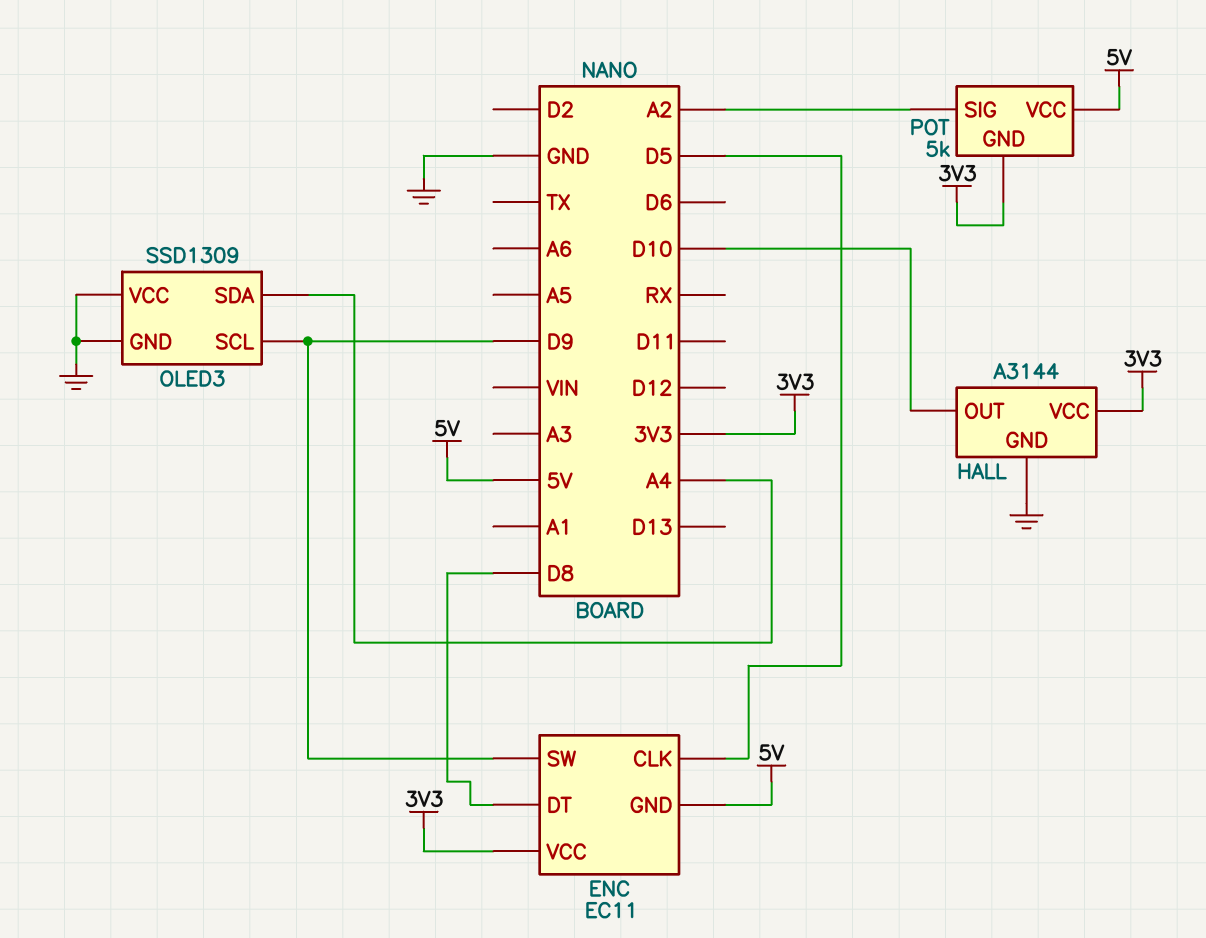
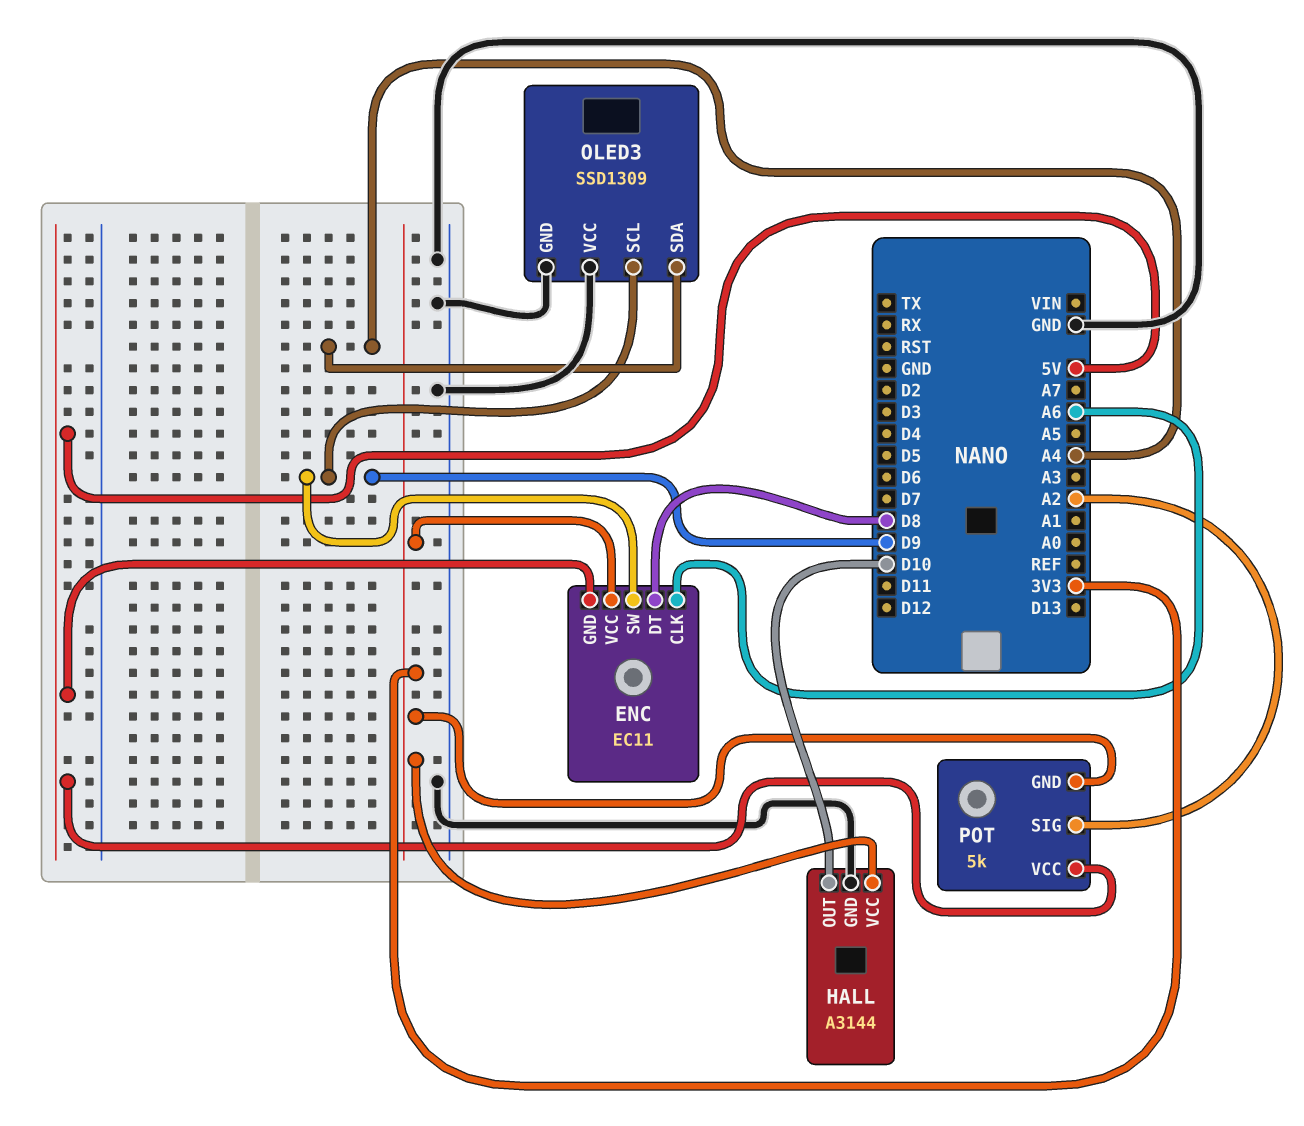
ENC pin CLK: D5 -> A6

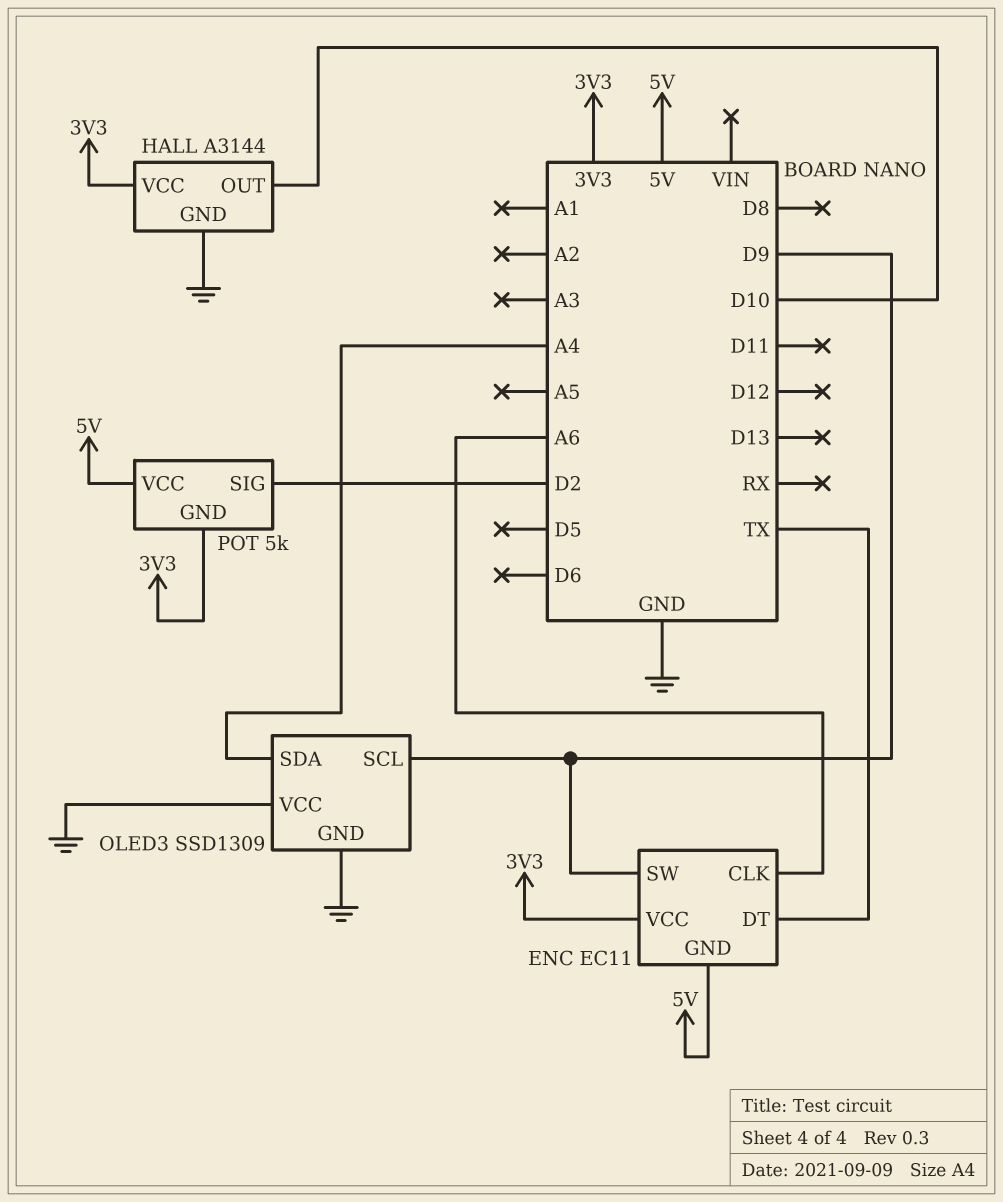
ENC pin DT: D8 -> TX
POT pin SIG: A2 -> D2

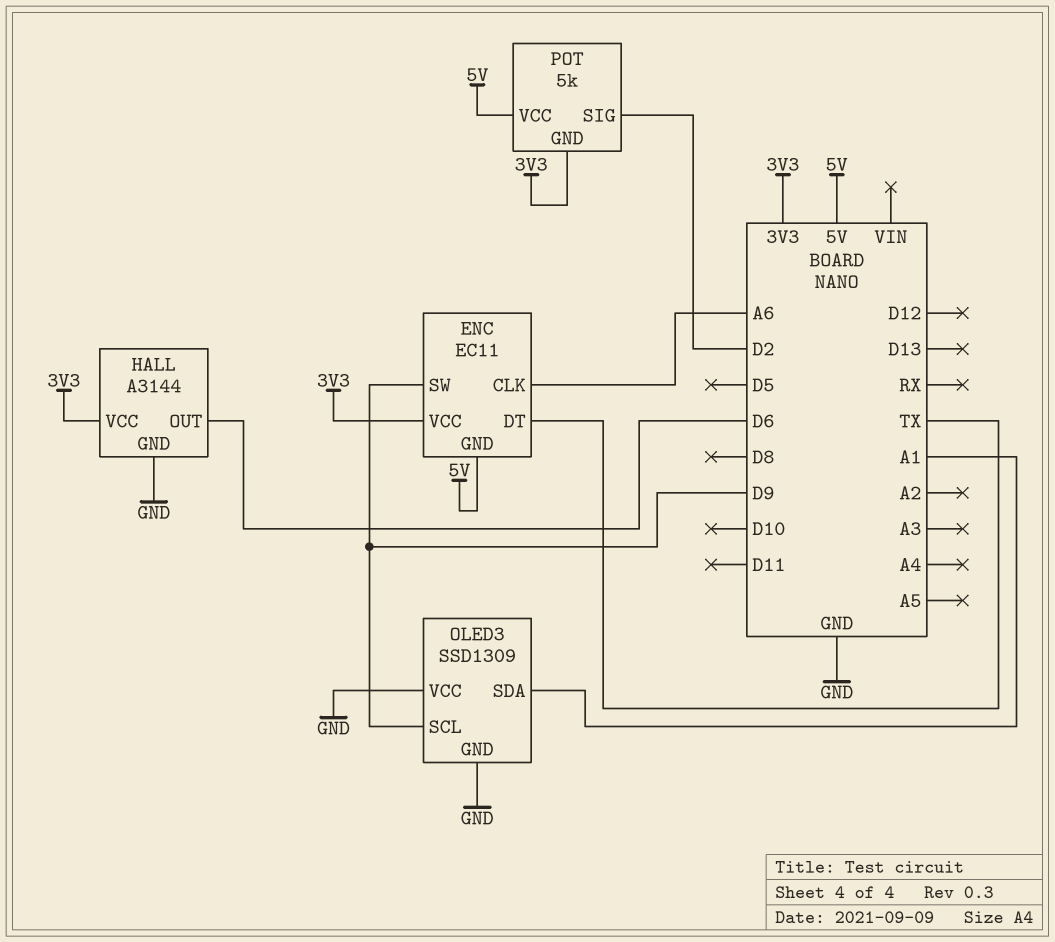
HALL pin OUT: D10 -> D6
OLED3 pin SDA: A4 -> A1

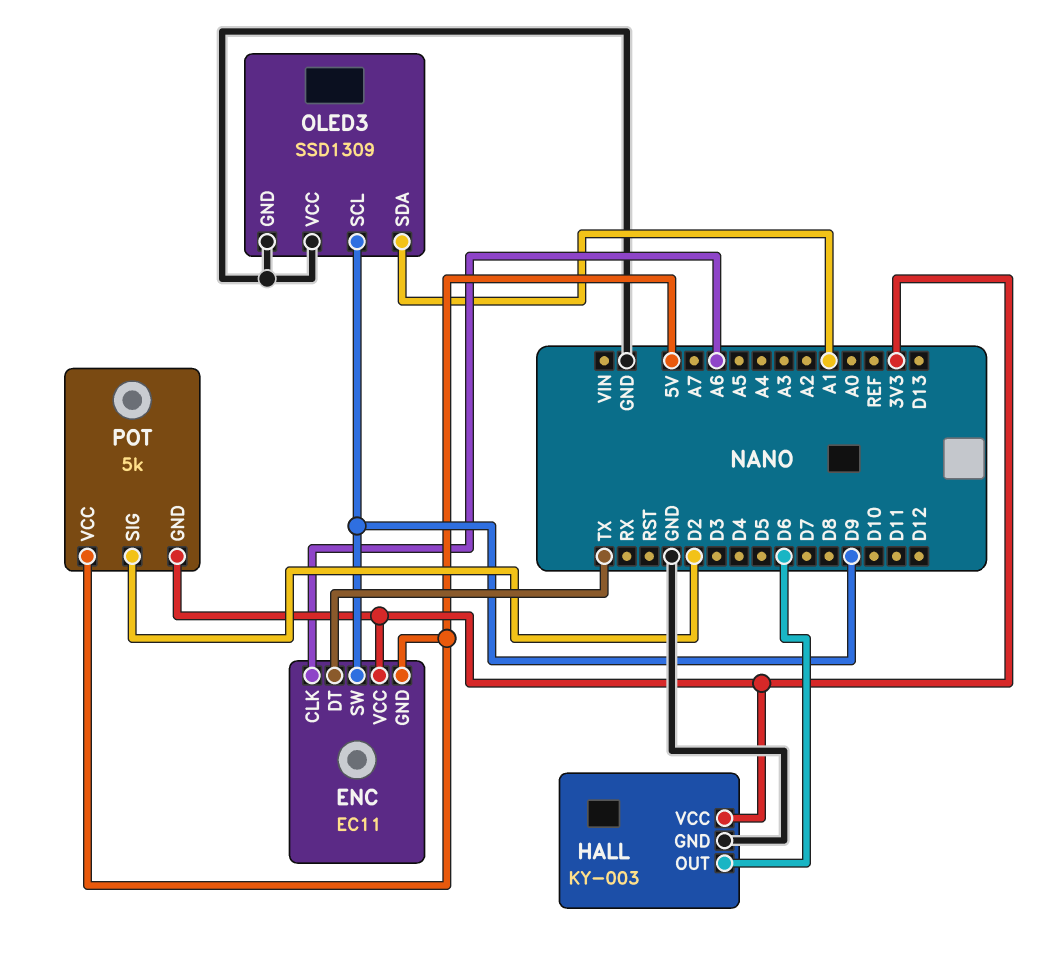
HALL: A3144 -> KY-003

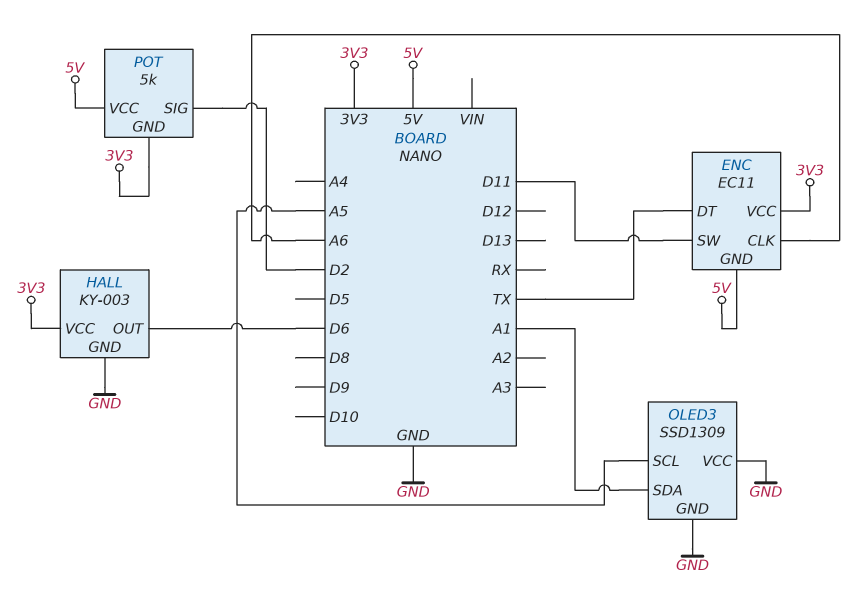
ENC pin SW: D9 -> D11
OLED3 pin SCL: D9 -> A5

